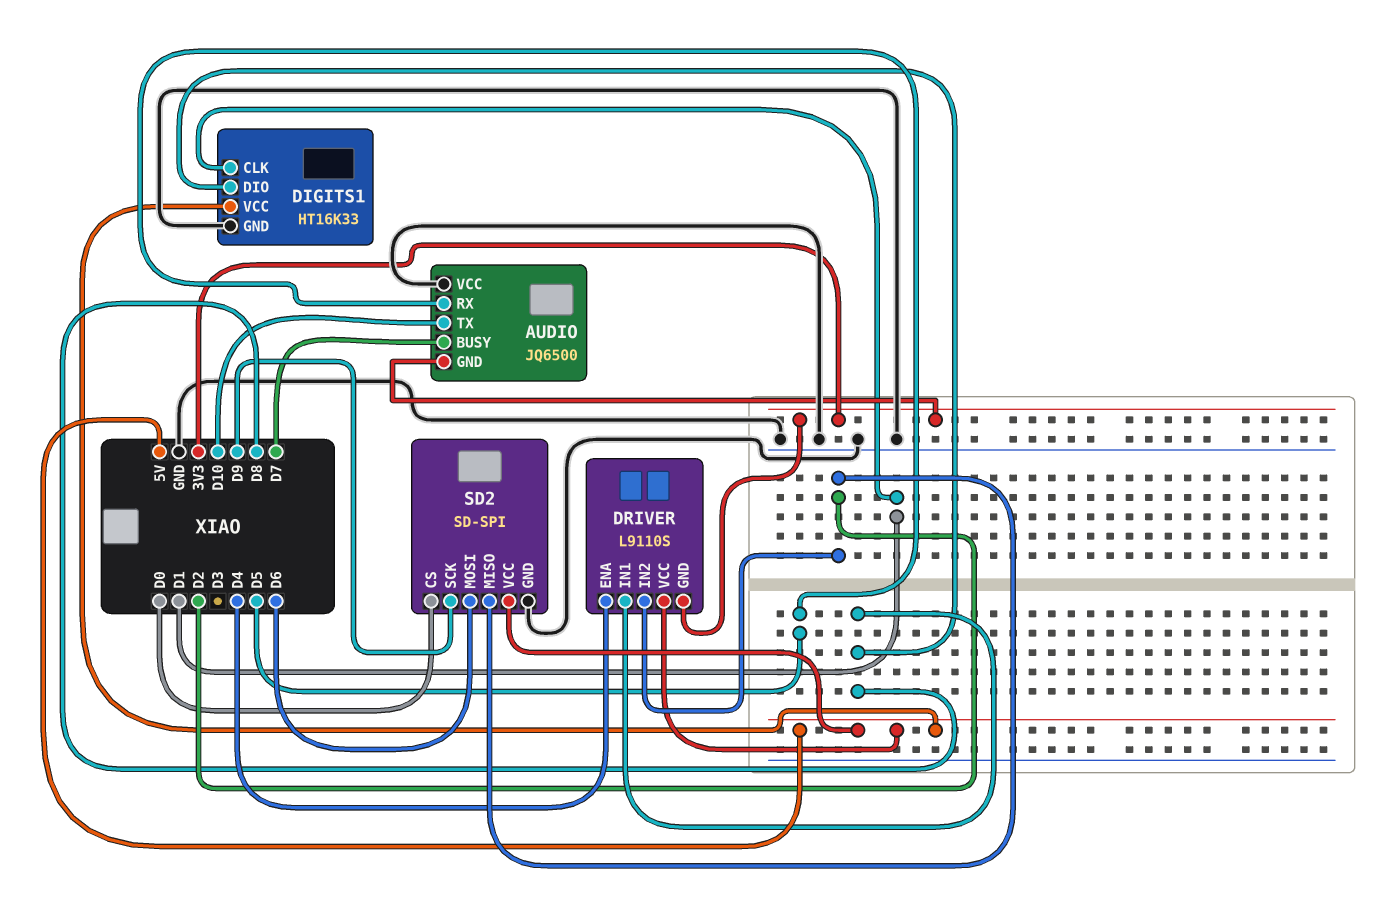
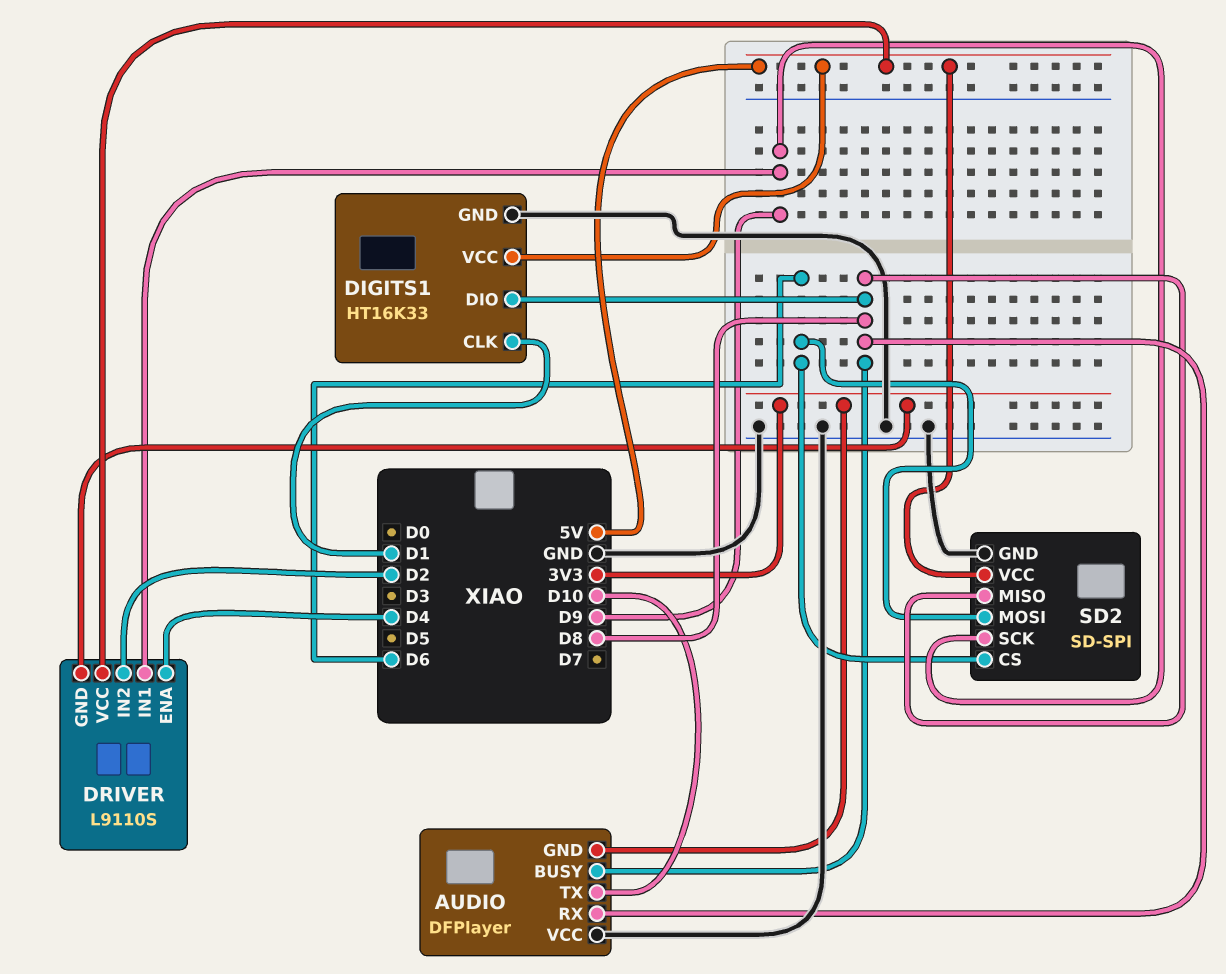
AUDIO: JQ6500 -> DFPlayer
AUDIO pin BUSY: D7 -> D8
AUDIO pin RX: D5 -> D8
DRIVER pin IN1: D8 -> D9
SD2 pin CS: D0 -> D6
SD2 pin MISO: D2 -> D8

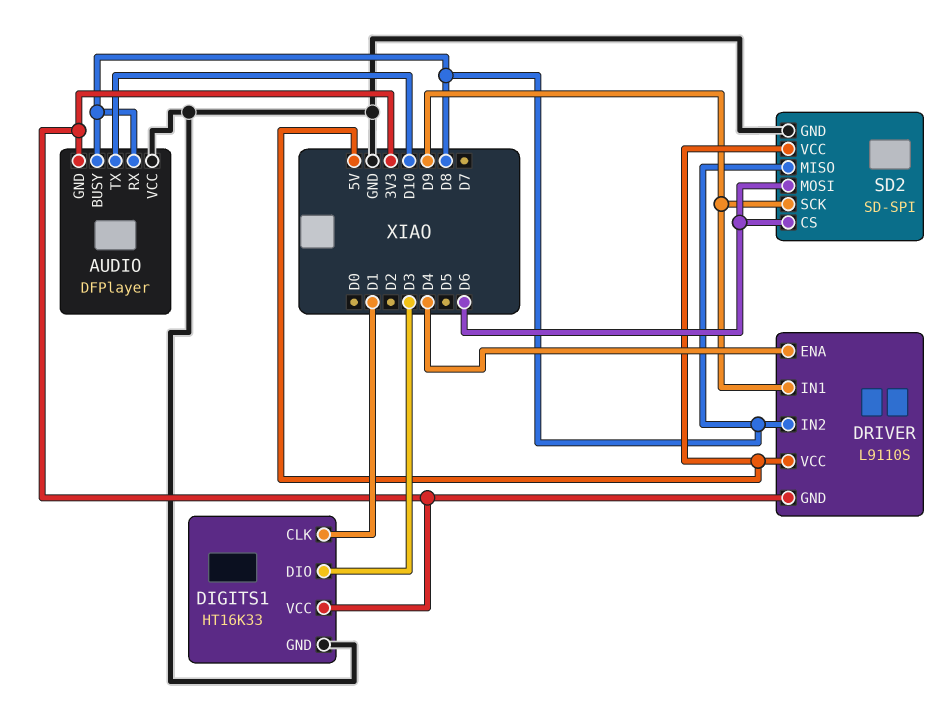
DIGITS1 pin DIO: D8 -> D3
DIGITS1 pin VCC: 5V -> 3V3
DRIVER pin IN2: D2 -> D8

